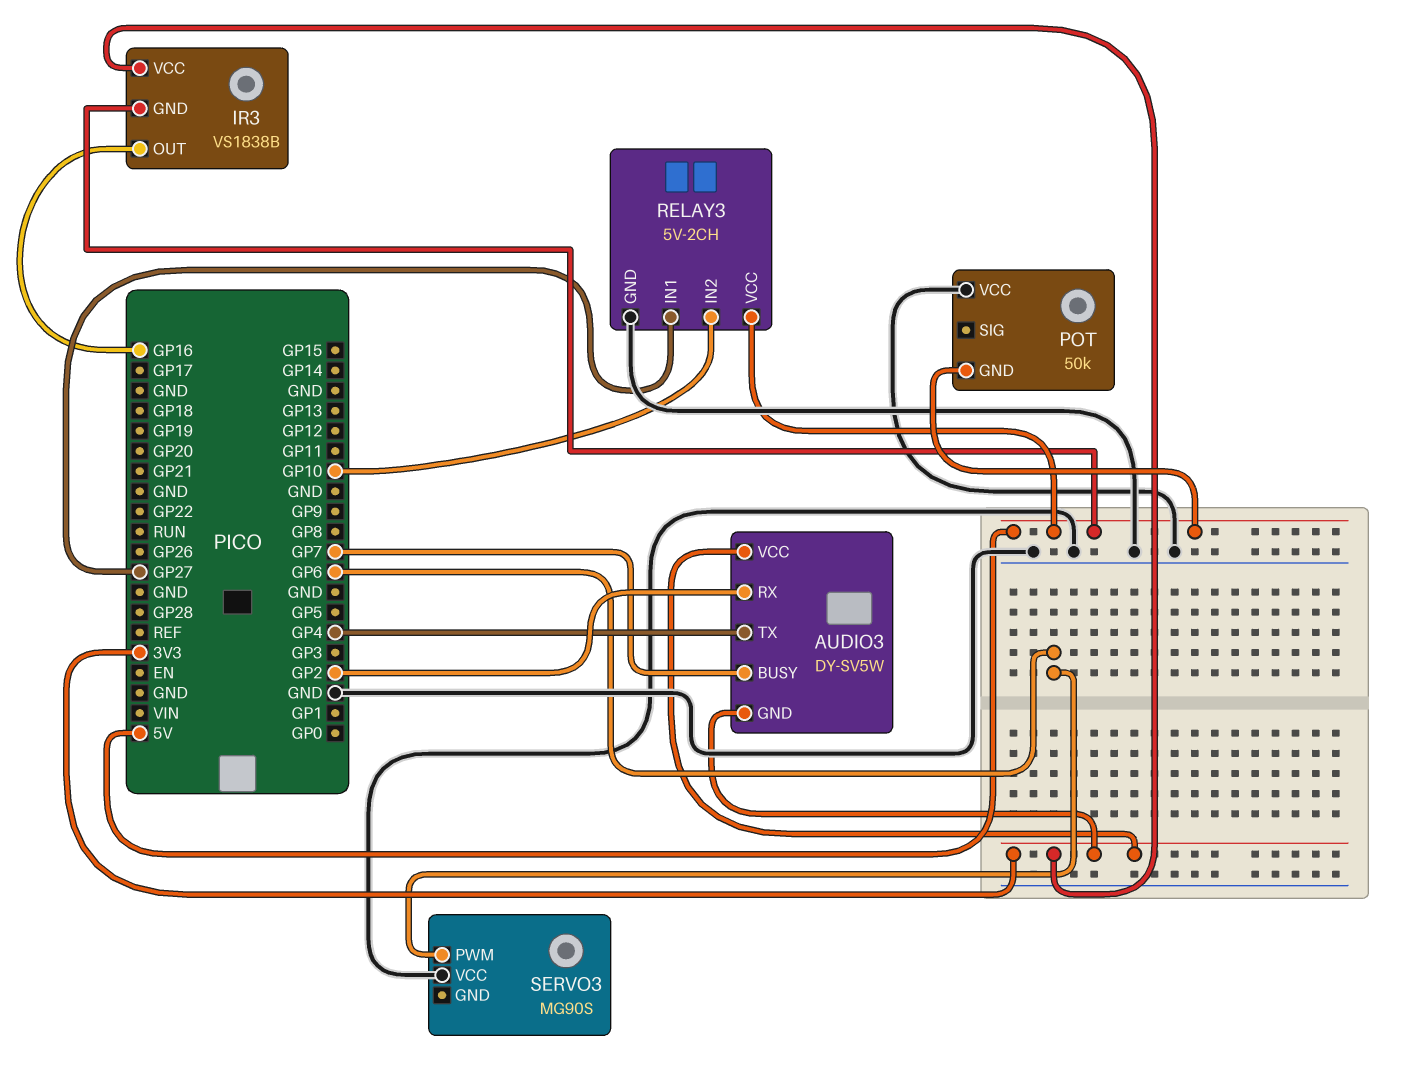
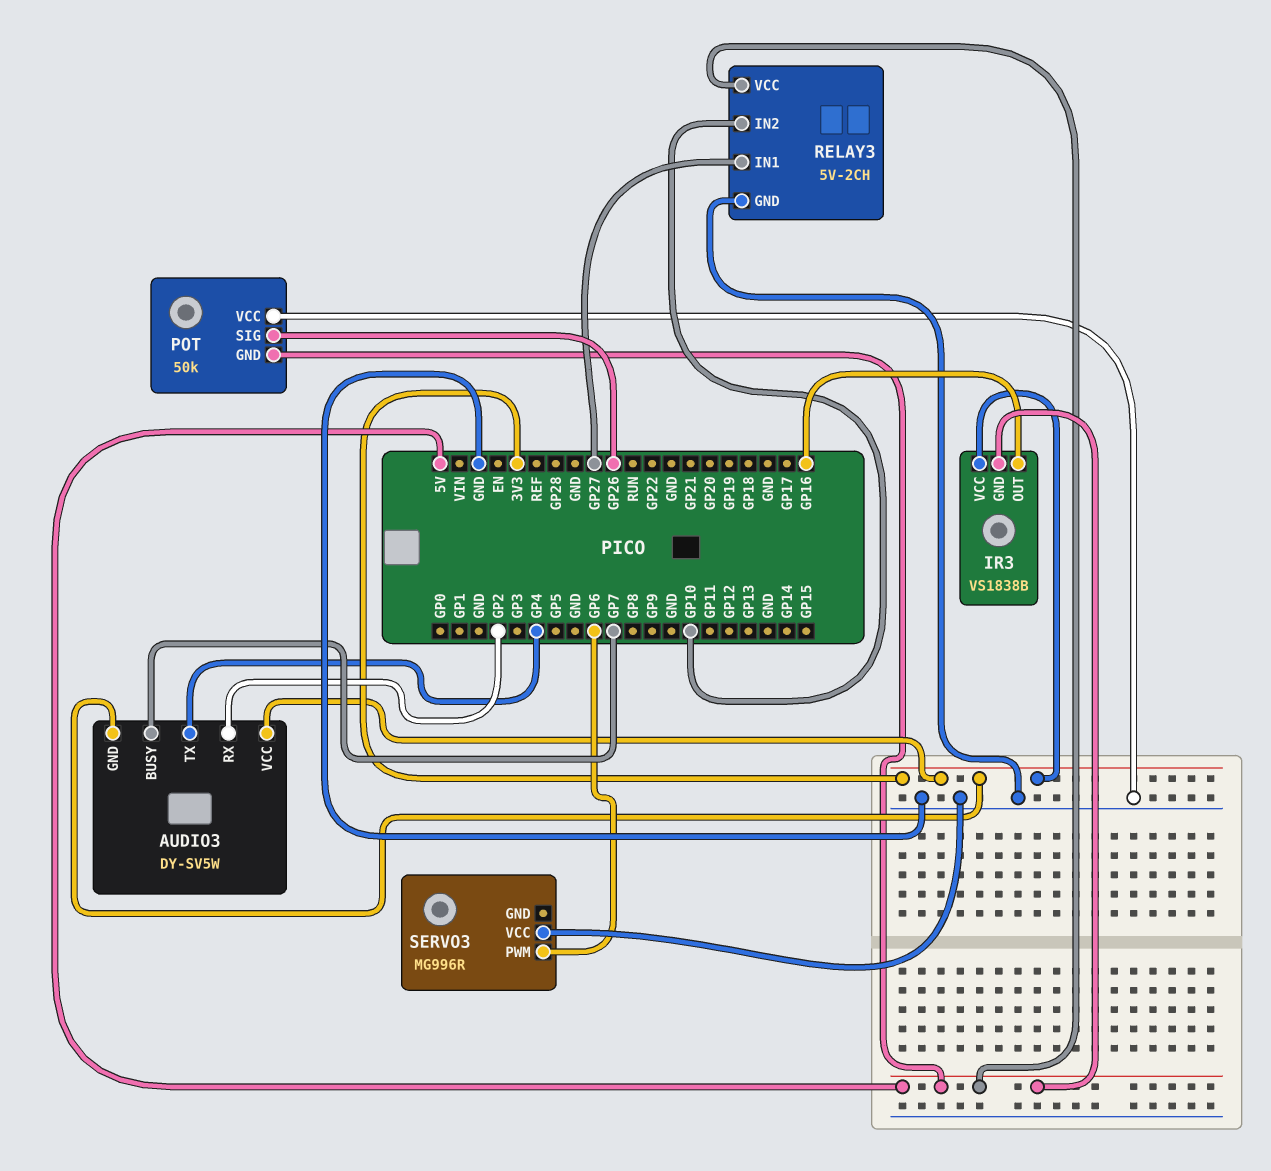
POT pin SIG: none -> GP26
SERVO3: MG90S -> MG996R

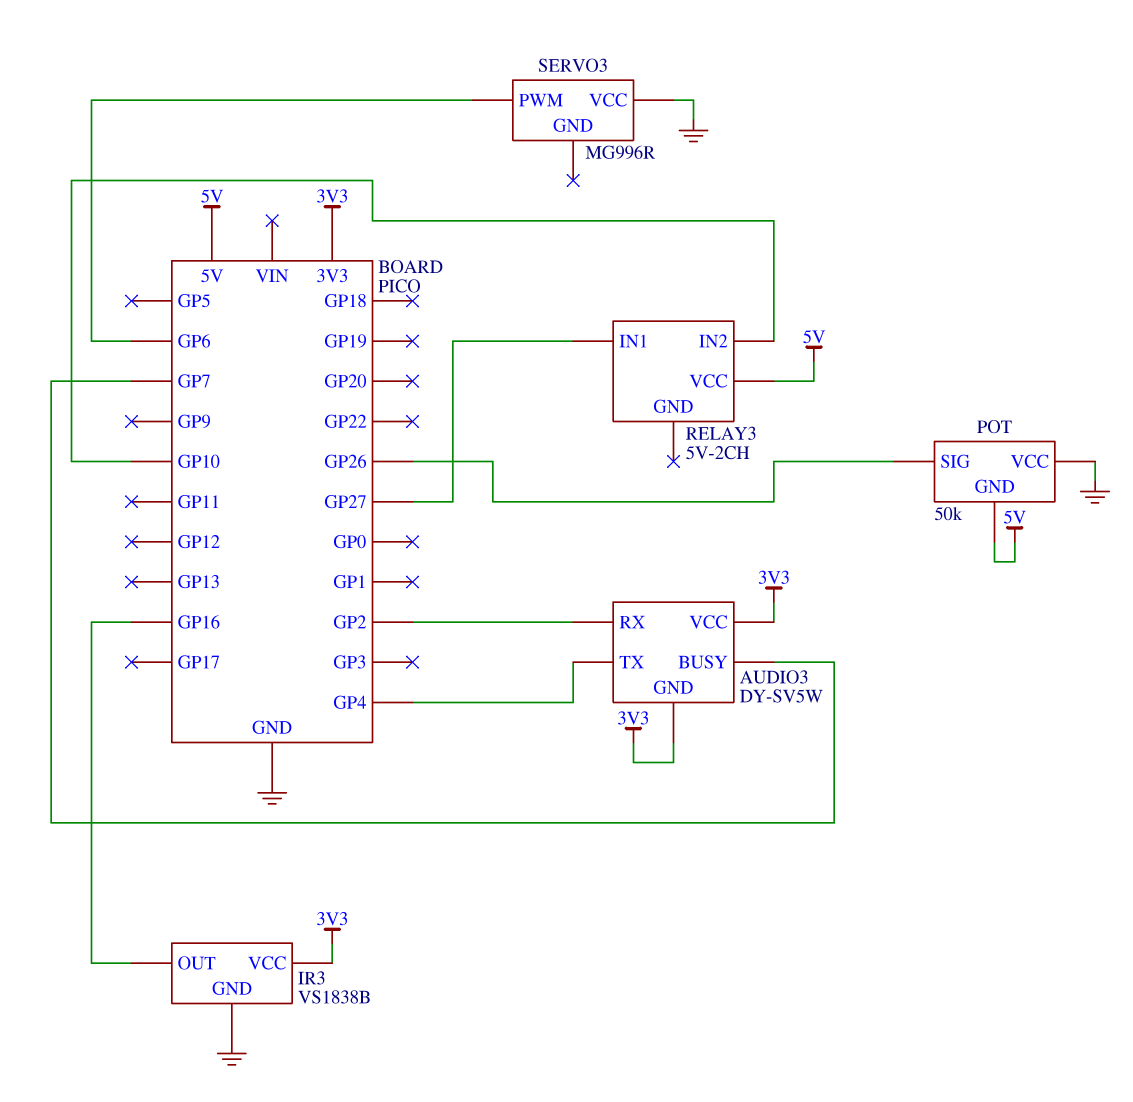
IR3 pin GND: 5V -> GND
RELAY3 pin GND: GND -> none

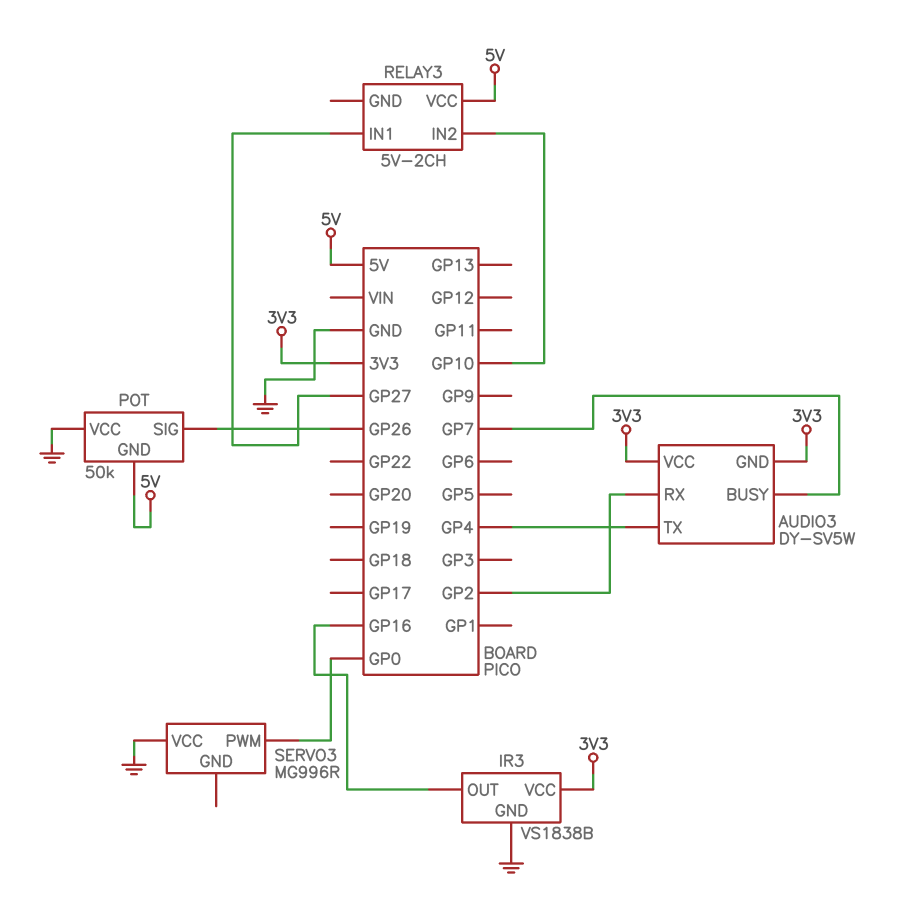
SERVO3 pin PWM: GP6 -> GP0

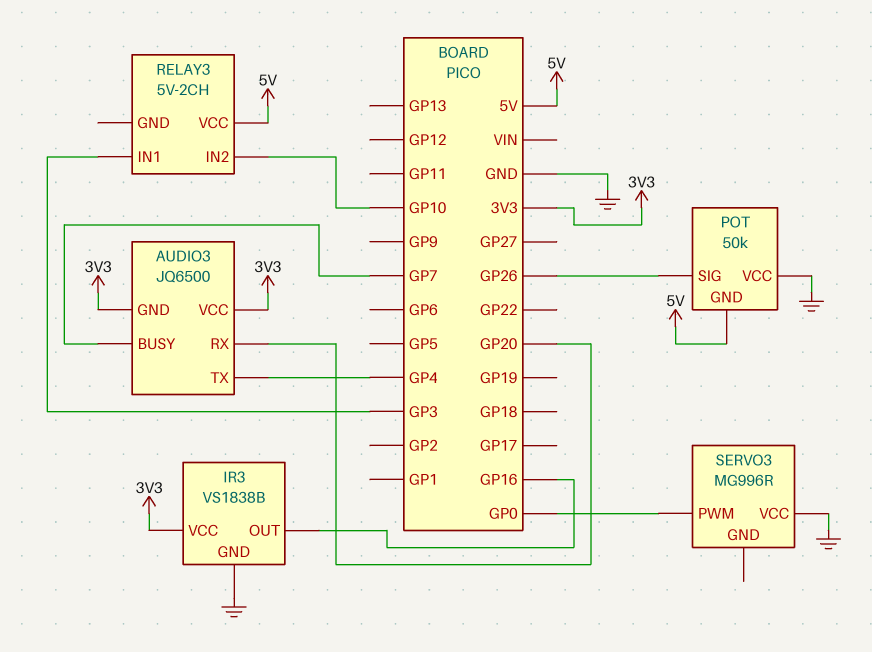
AUDIO3: DY-SV5W -> JQ6500
AUDIO3 pin RX: GP2 -> GP20
RELAY3 pin IN1: GP27 -> GP3

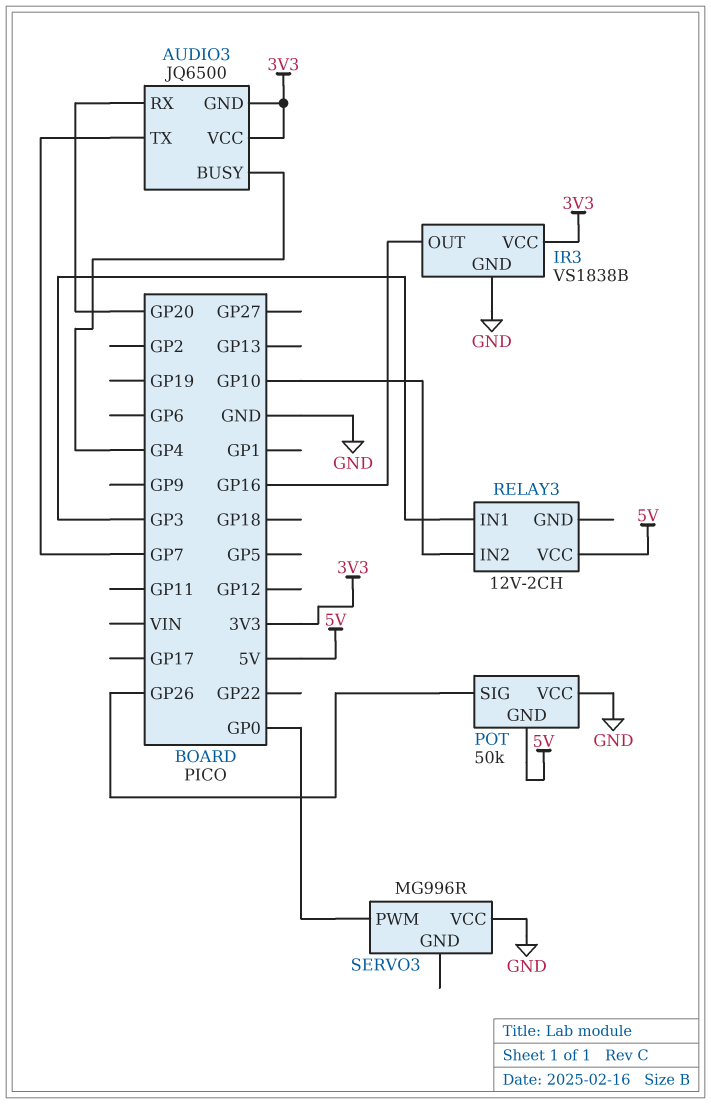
AUDIO3 pin BUSY: GP7 -> GP4
AUDIO3 pin TX: GP4 -> GP7
RELAY3: 5V-2CH -> 12V-2CH

